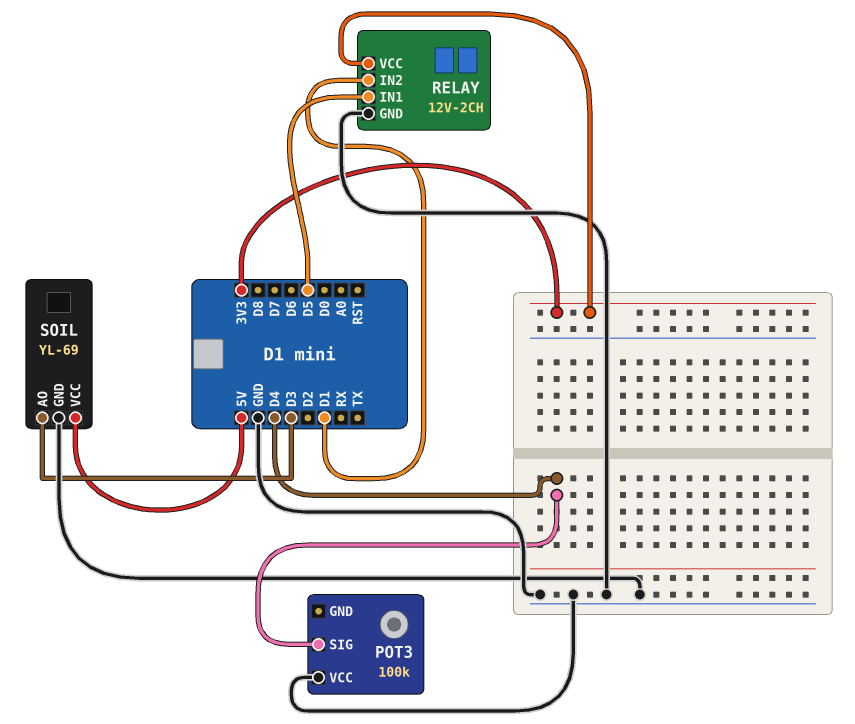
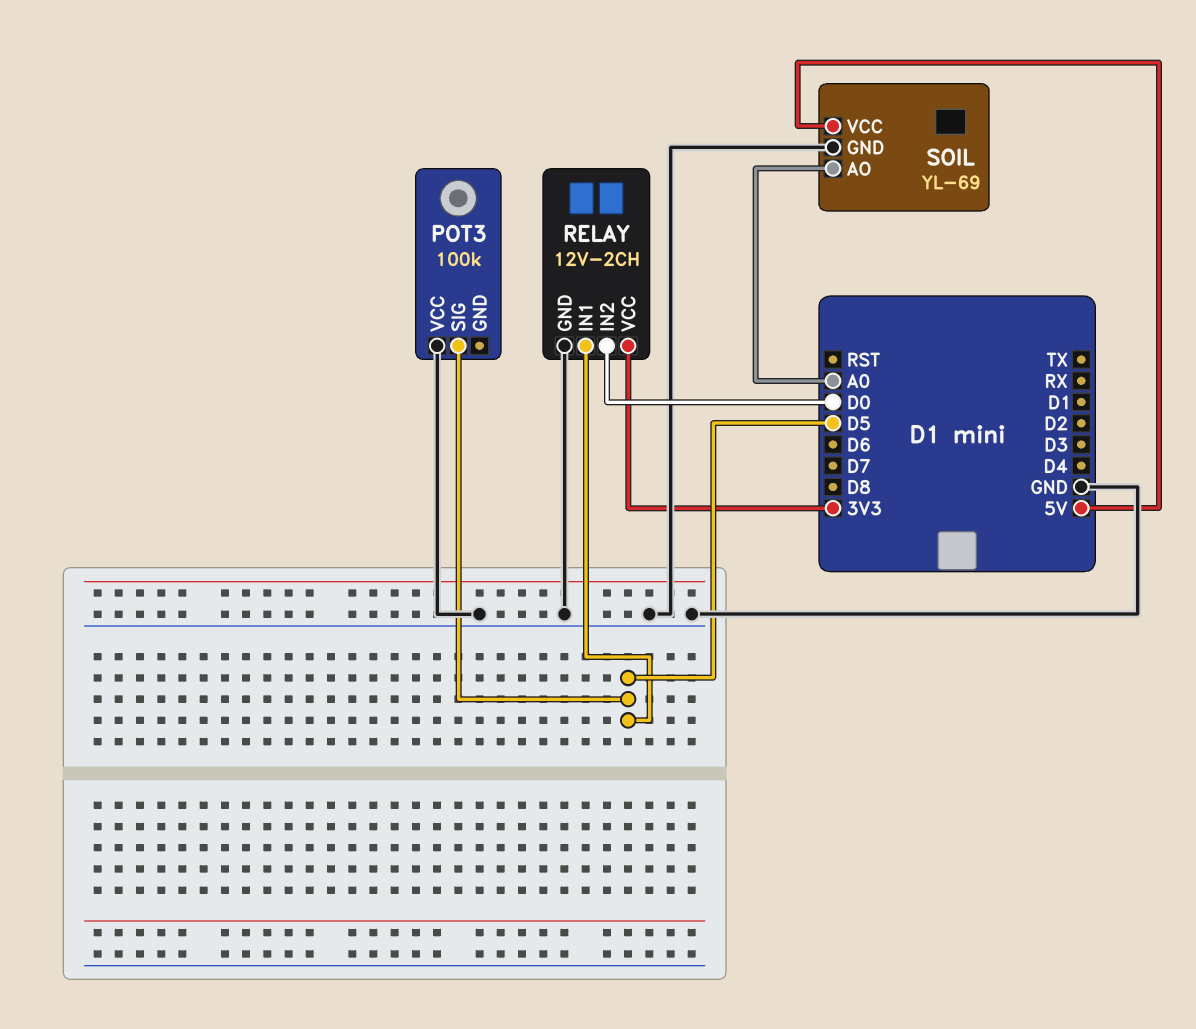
POT3 pin SIG: D4 -> D5
RELAY pin IN2: D1 -> D0
SOIL pin AO: D3 -> A0

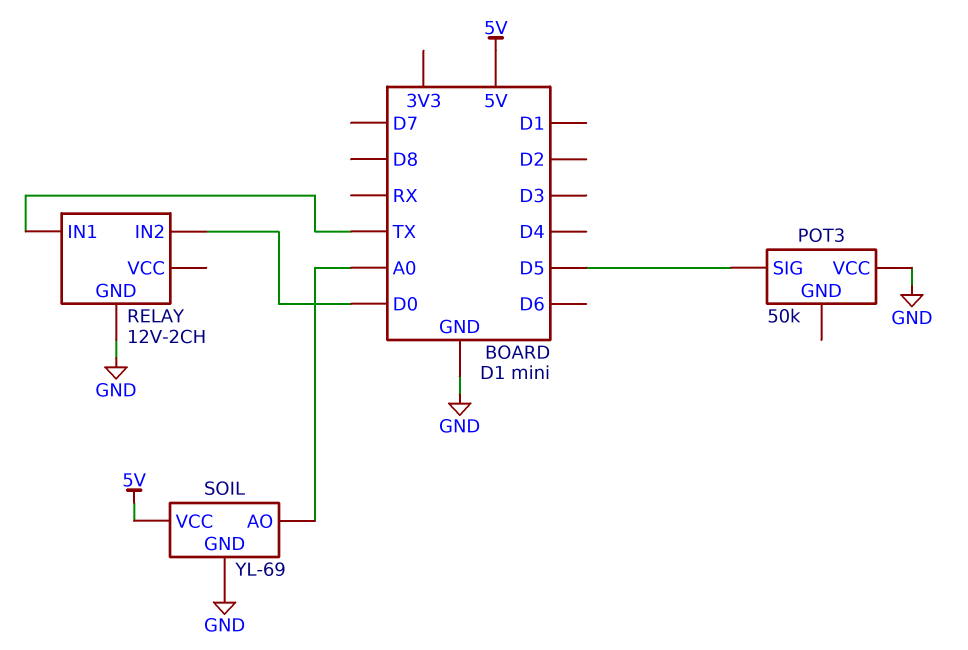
POT3: 100k -> 50k
RELAY pin IN1: D5 -> TX
RELAY pin VCC: 3V3 -> none

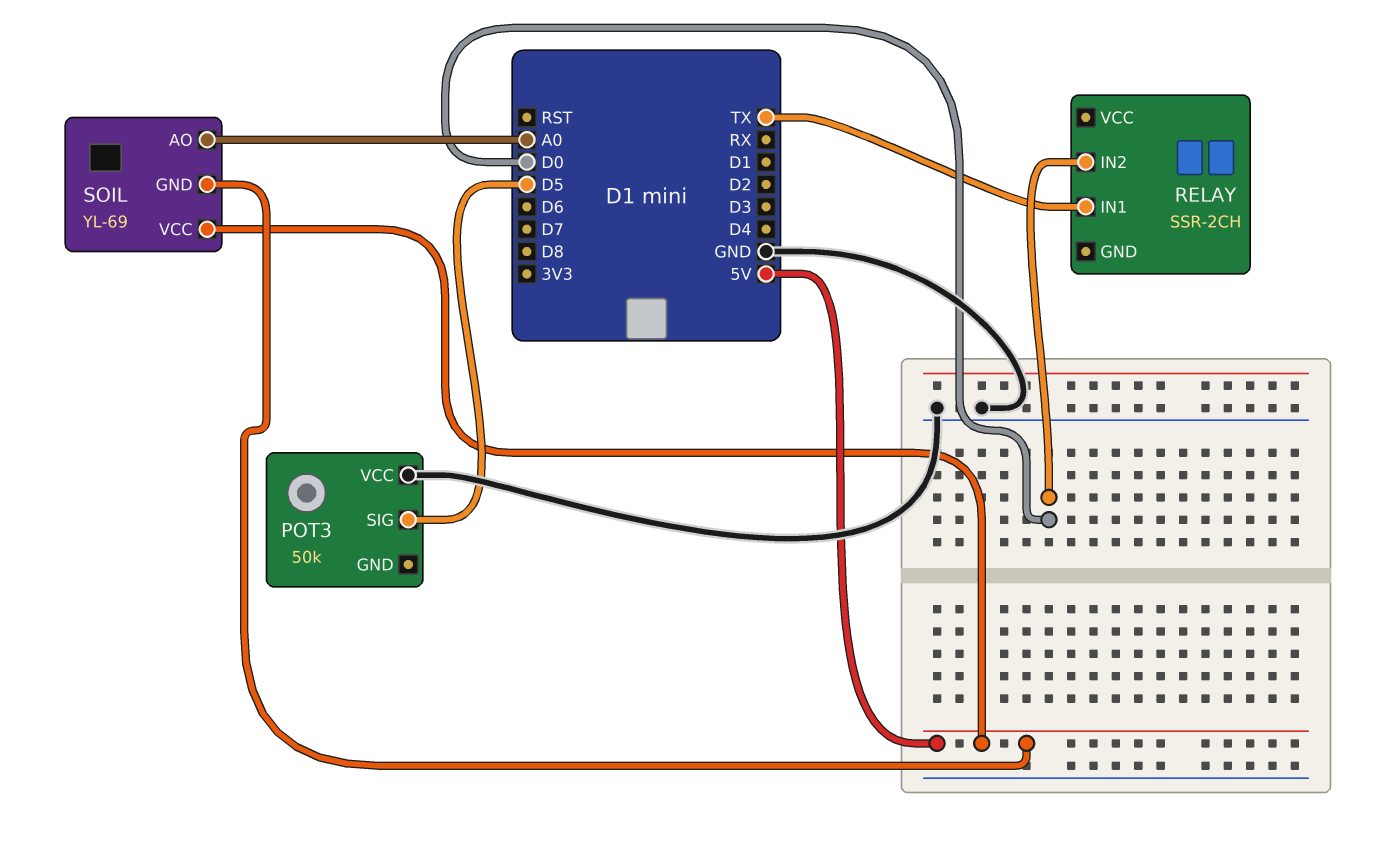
RELAY: 12V-2CH -> SSR-2CH
RELAY pin GND: GND -> none
SOIL pin GND: GND -> 5V

